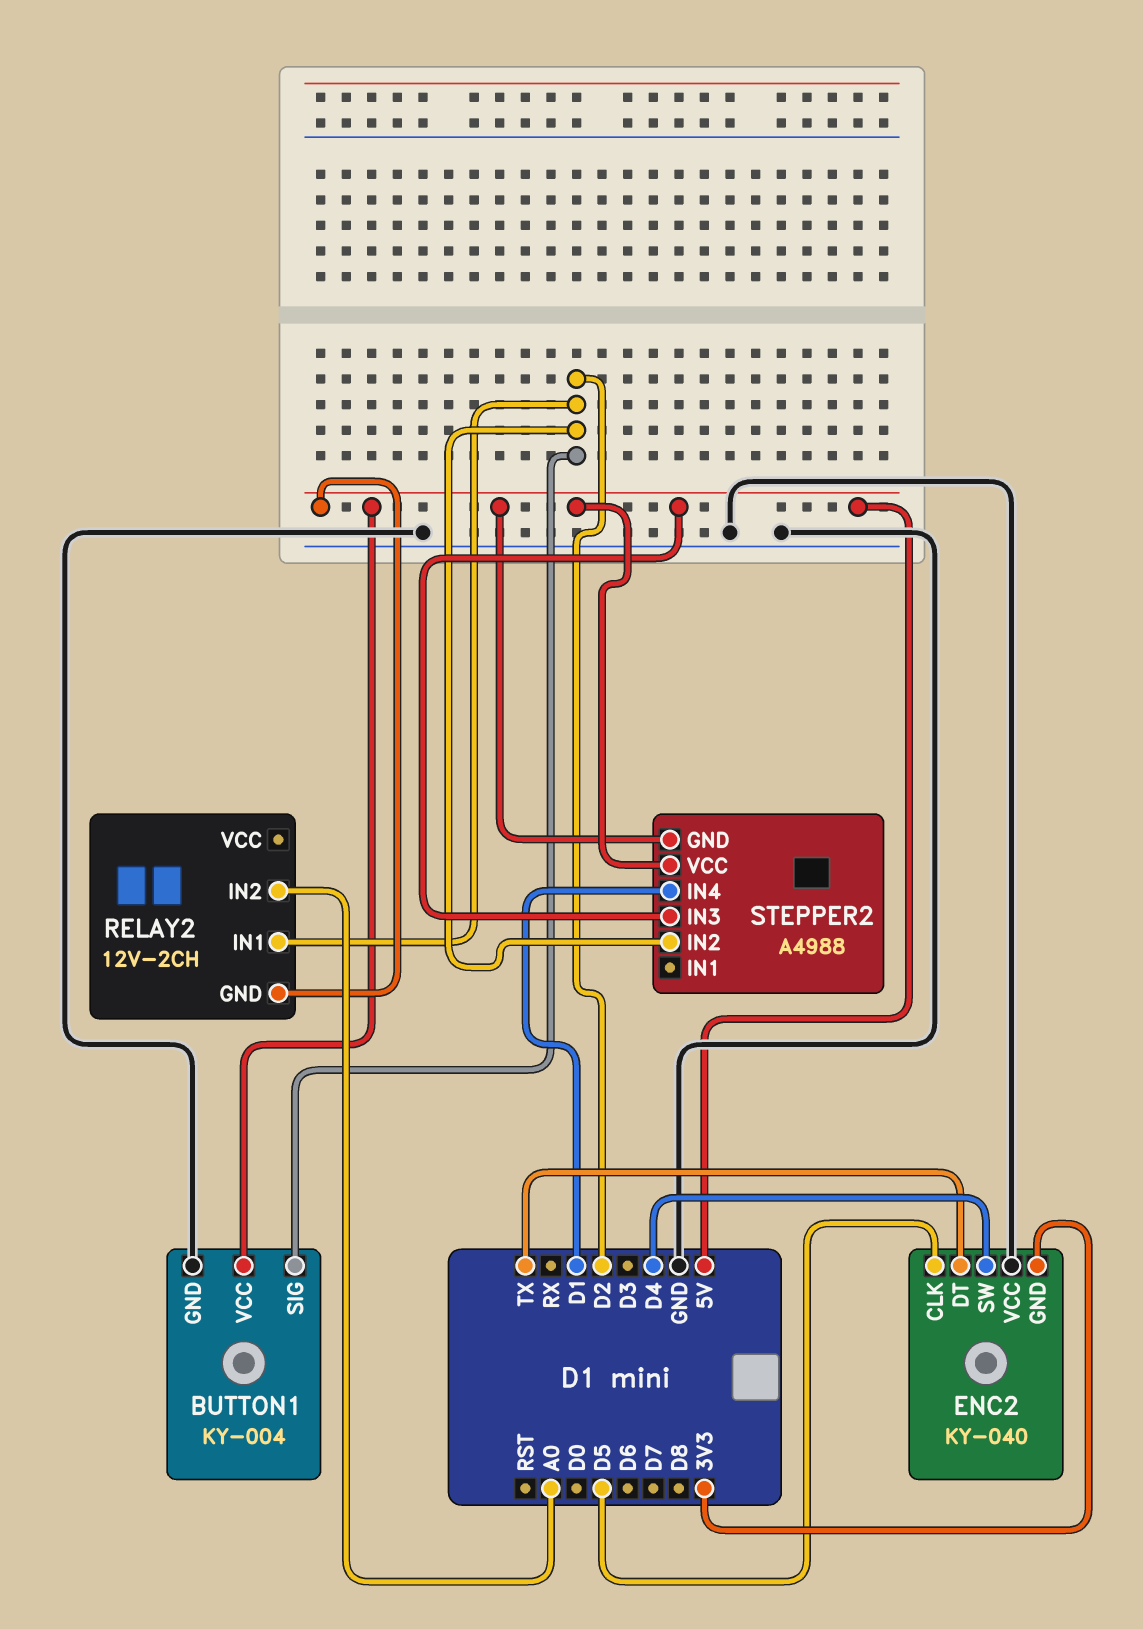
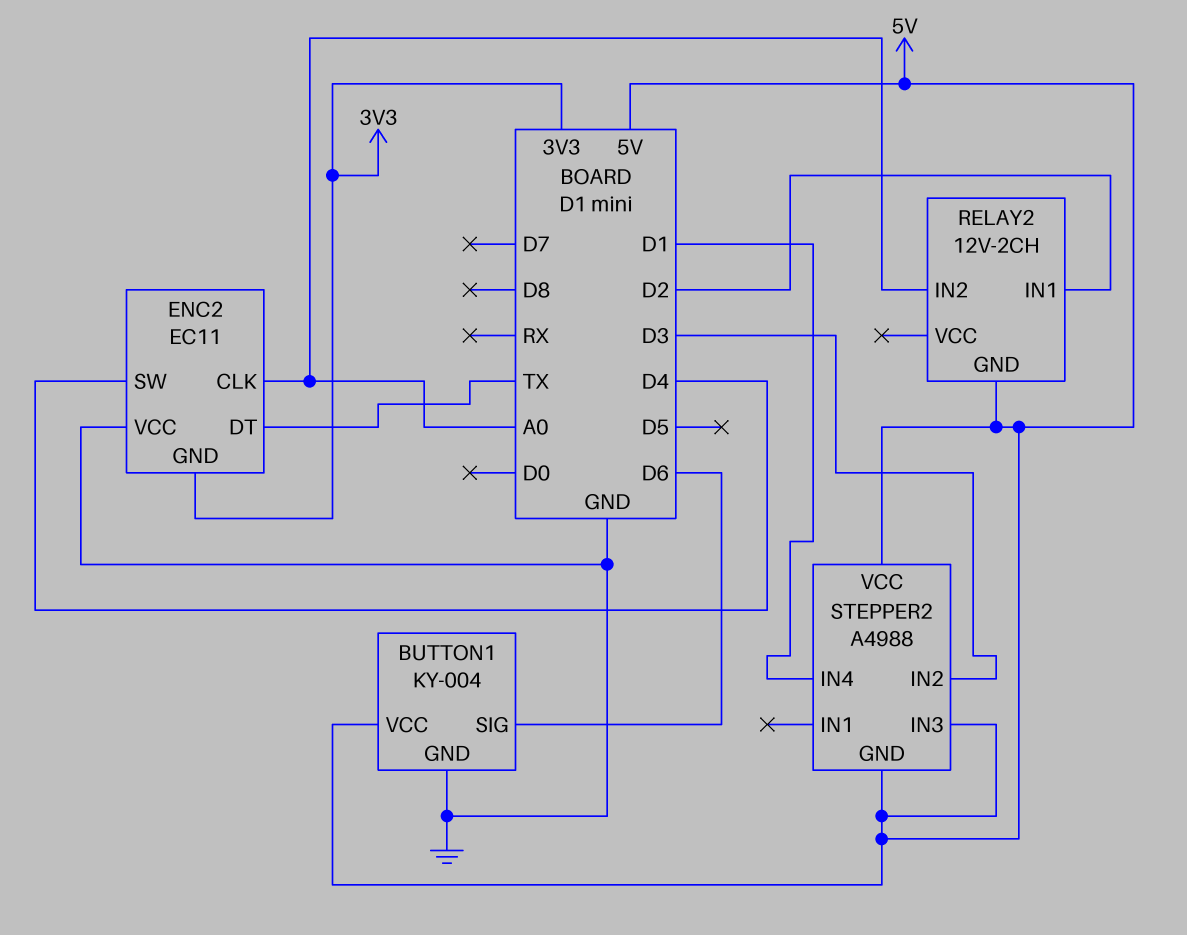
BUTTON1 pin SIG: D2 -> D6
ENC2: KY-040 -> EC11
ENC2 pin CLK: D5 -> A0
STEPPER2 pin IN2: D2 -> D3

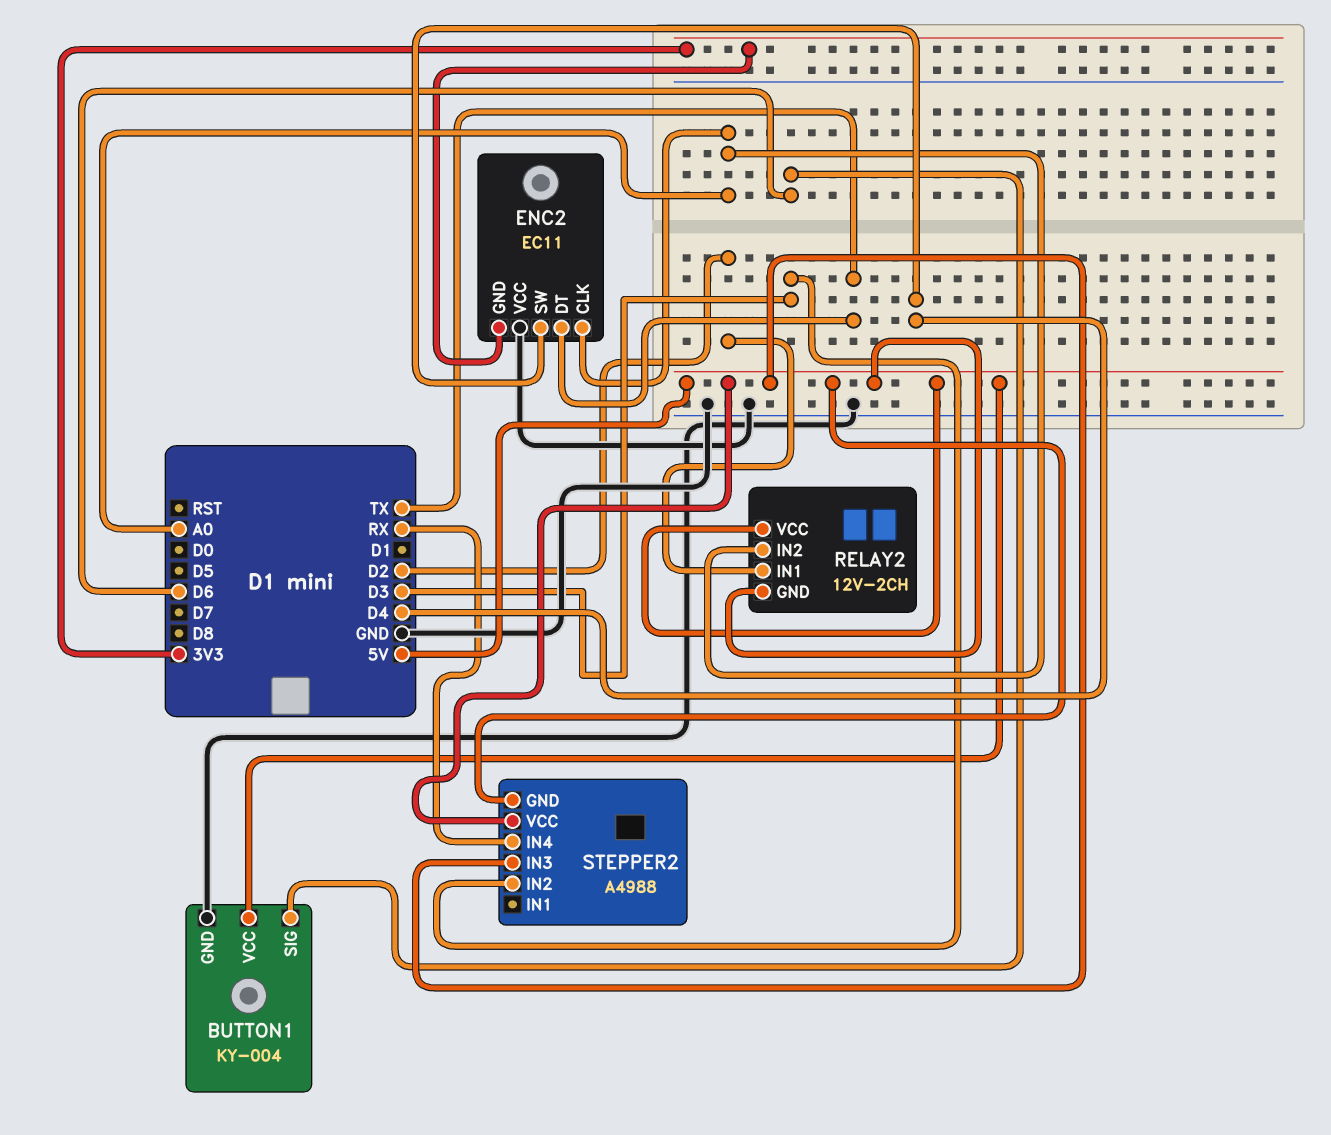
RELAY2 pin VCC: none -> 5V
STEPPER2 pin IN4: D1 -> RX

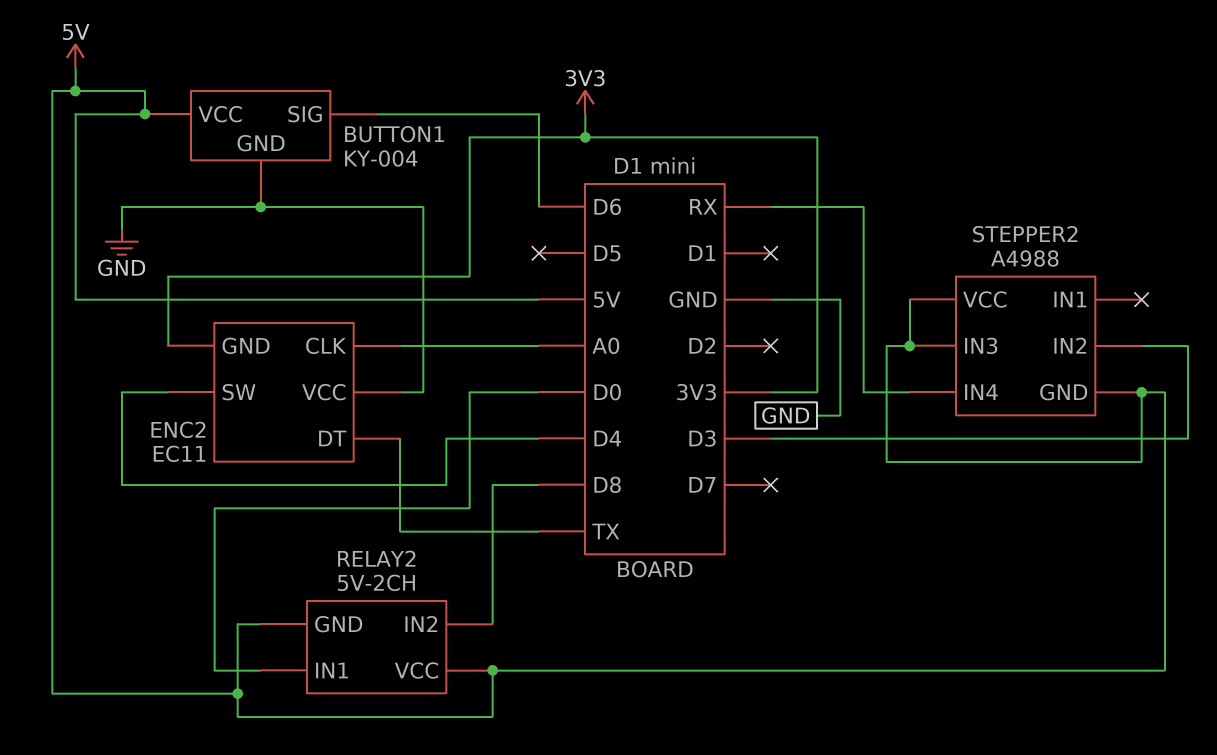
RELAY2: 12V-2CH -> 5V-2CH
RELAY2 pin IN1: D2 -> D0
RELAY2 pin IN2: A0 -> D8

